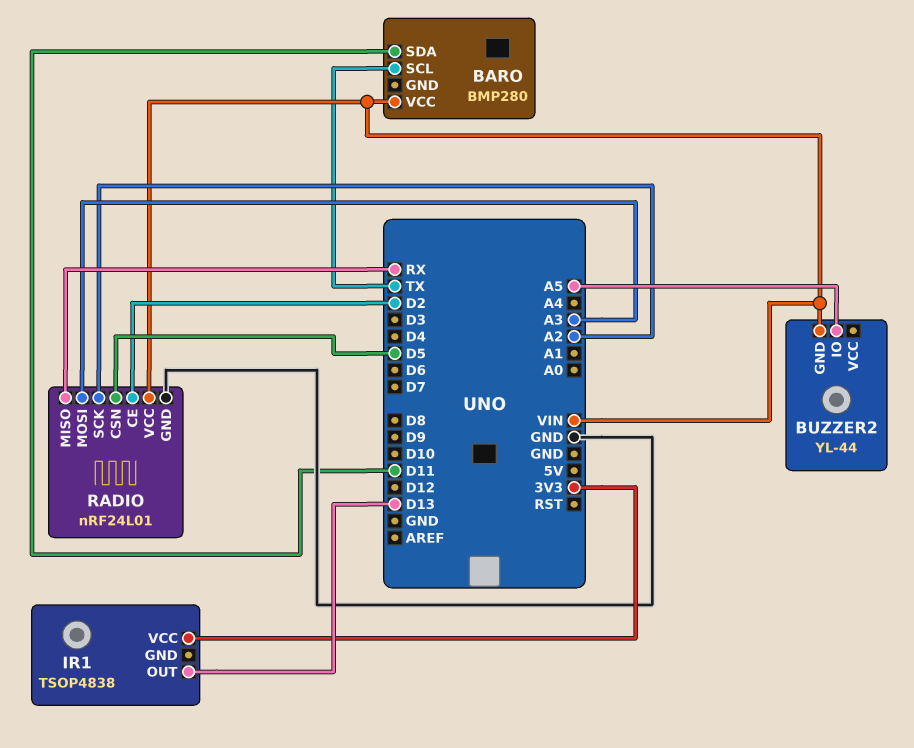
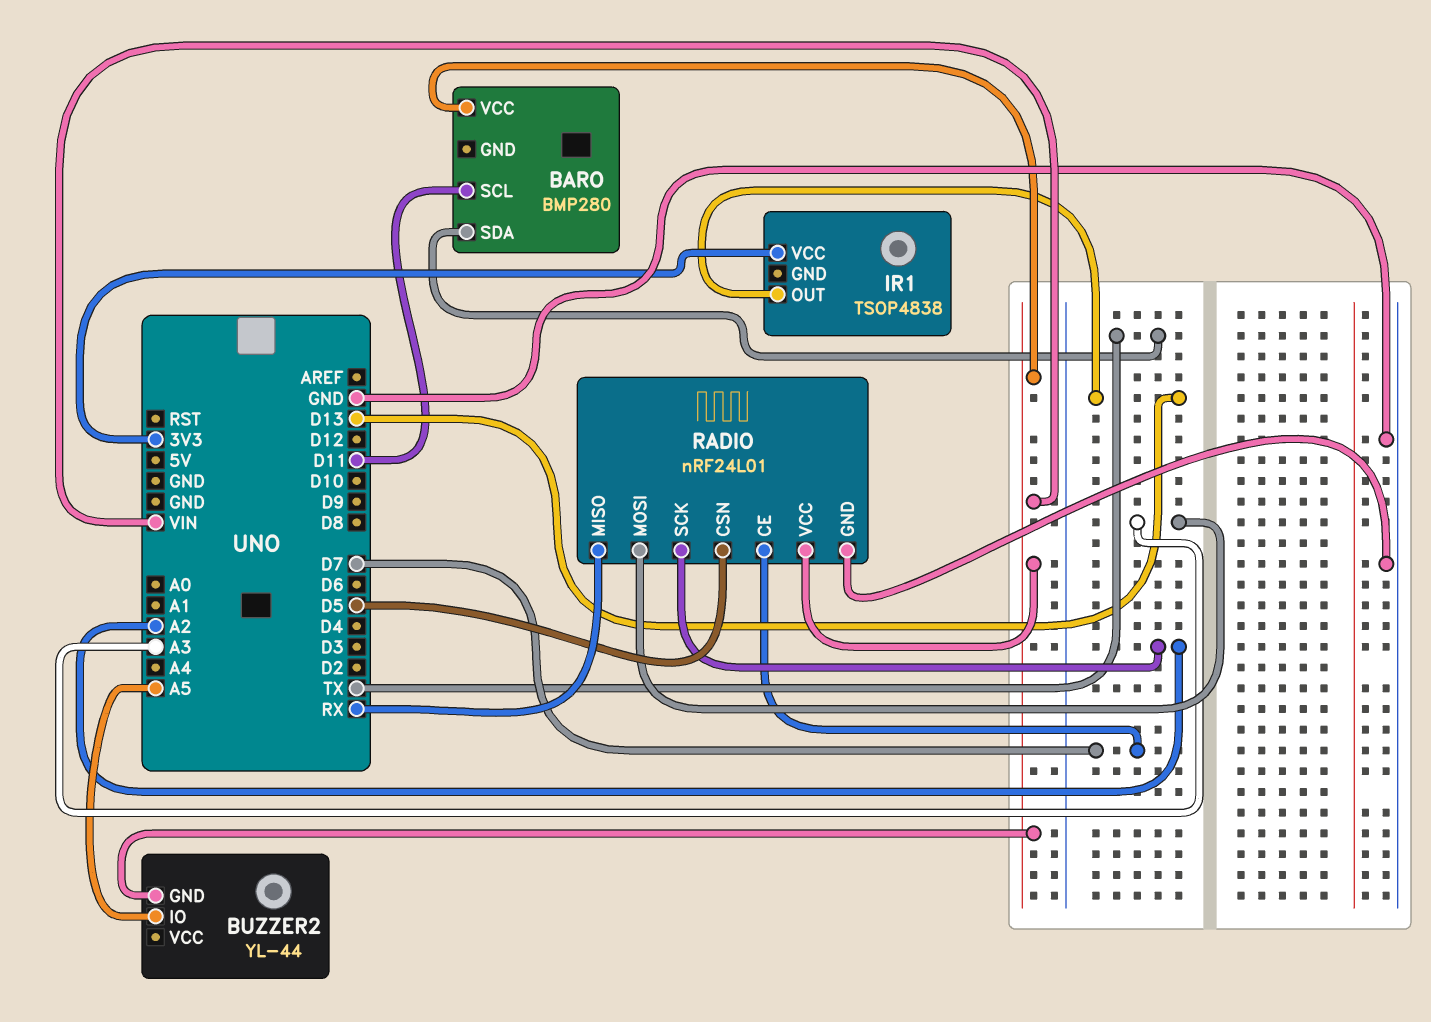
BARO pin SCL: TX -> D11
BARO pin SDA: D11 -> TX
RADIO pin CE: D2 -> D7

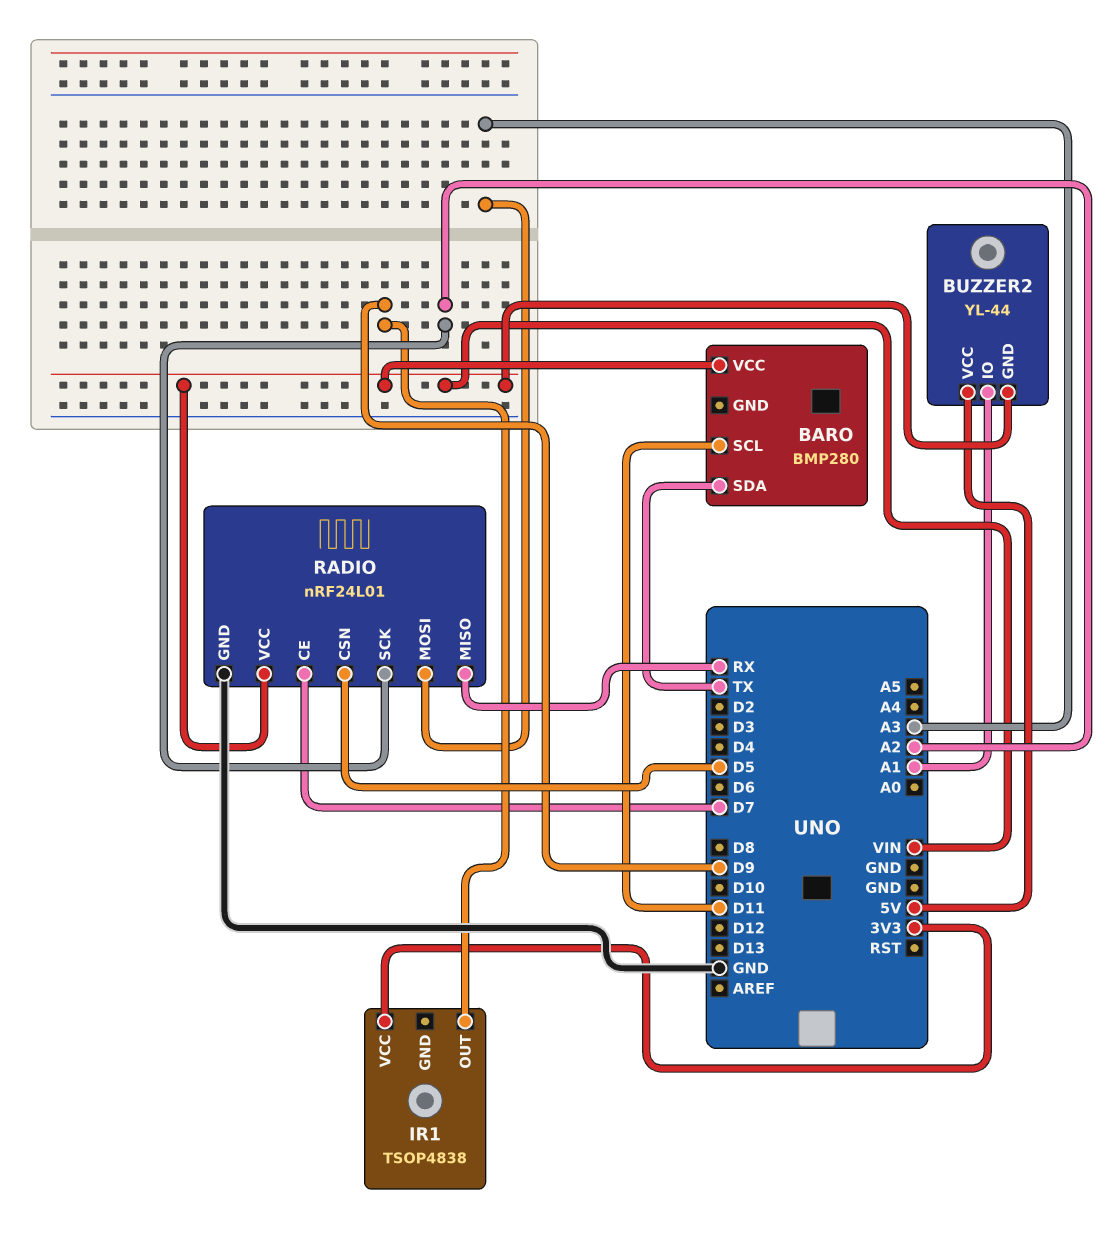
BUZZER2 pin IO: A5 -> A1
BUZZER2 pin VCC: none -> 5V
IR1 pin OUT: D13 -> D9

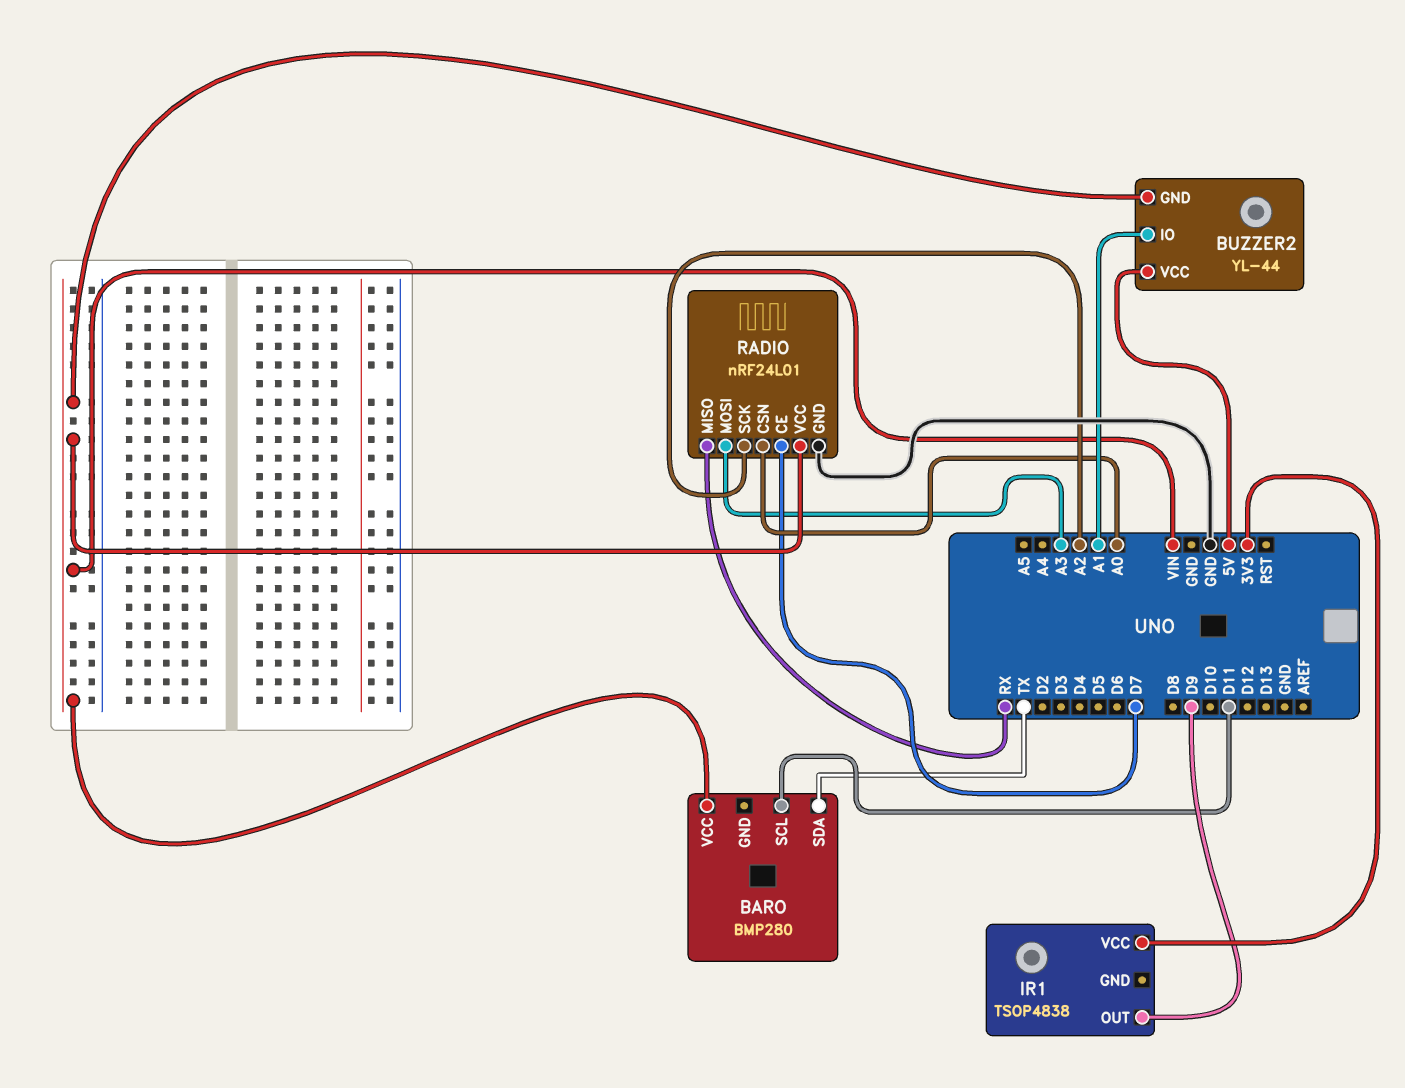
RADIO pin CSN: D5 -> A0

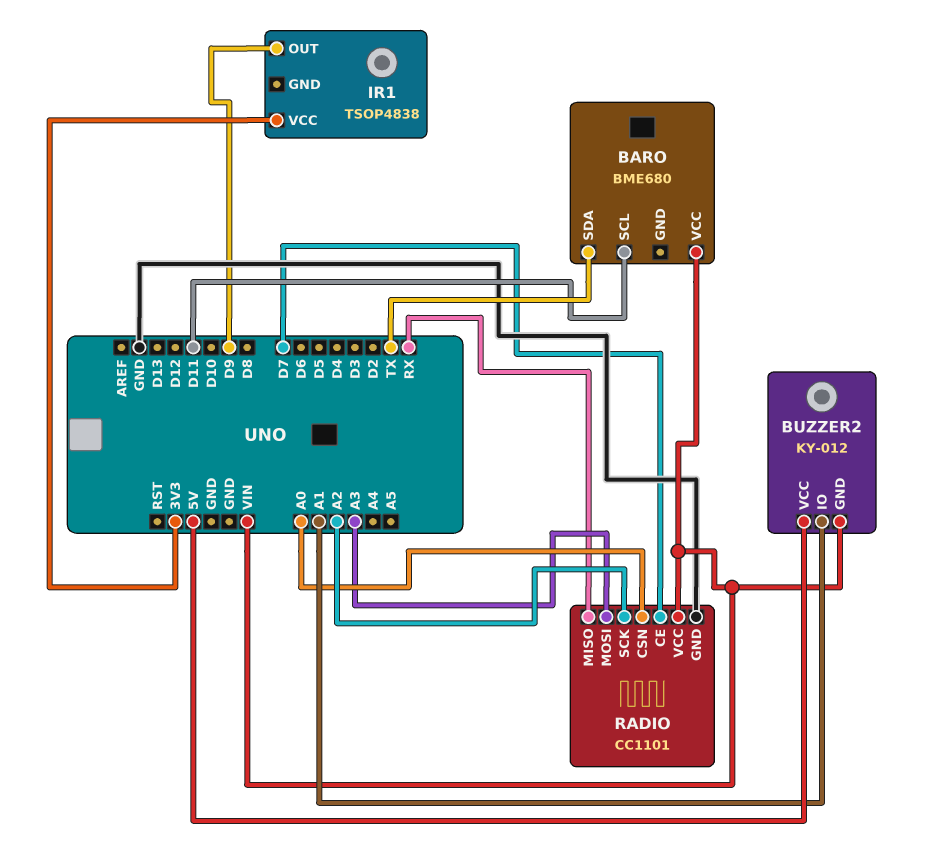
BARO: BMP280 -> BME680
BUZZER2: YL-44 -> KY-012
RADIO: nRF24L01 -> CC1101

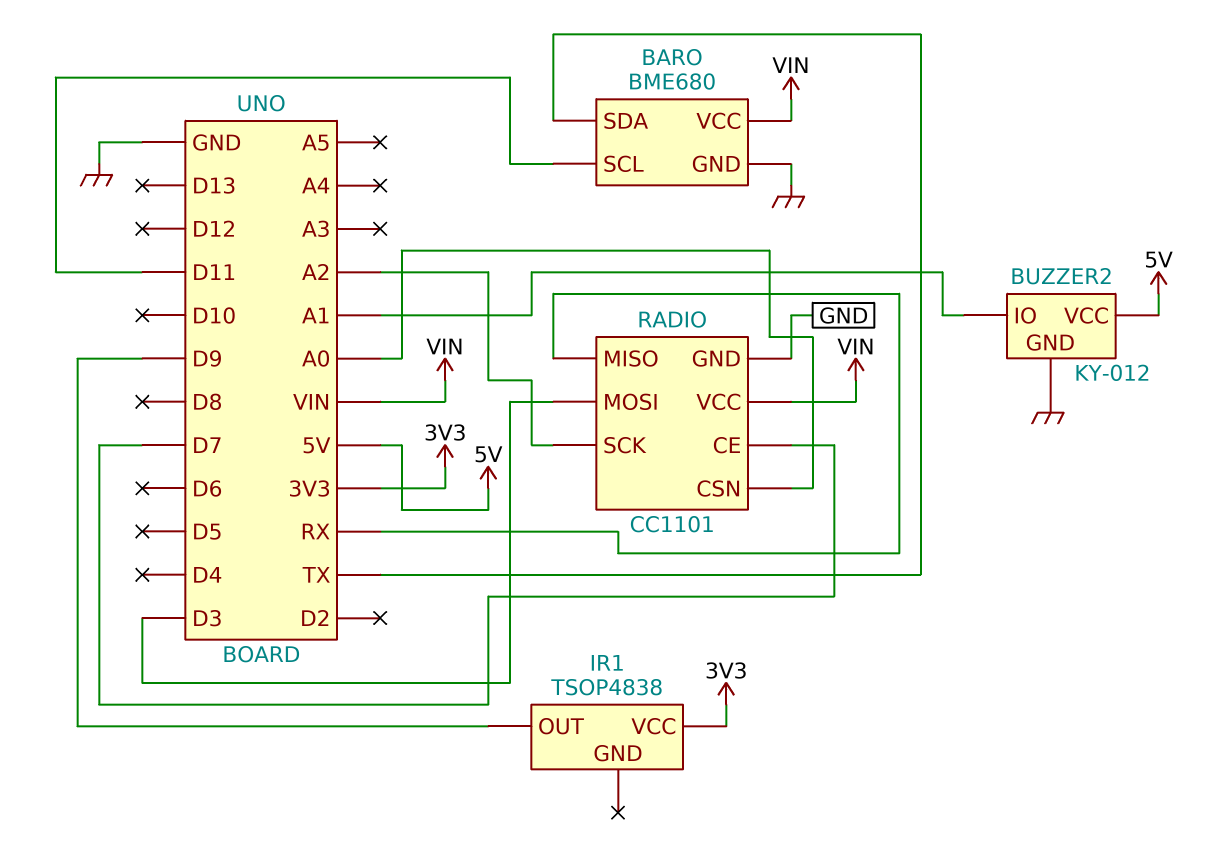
BARO pin GND: none -> GND
BUZZER2 pin GND: VIN -> GND
RADIO pin MOSI: A3 -> D3

